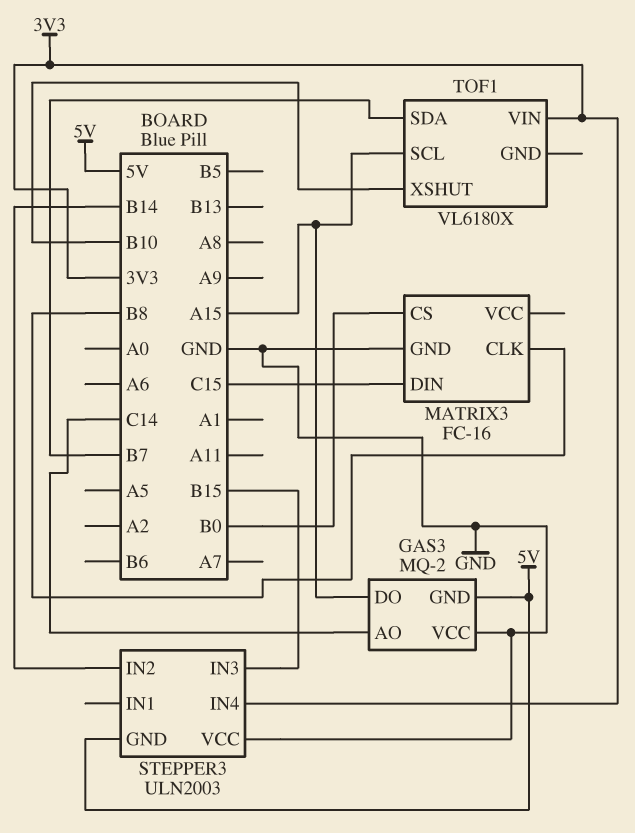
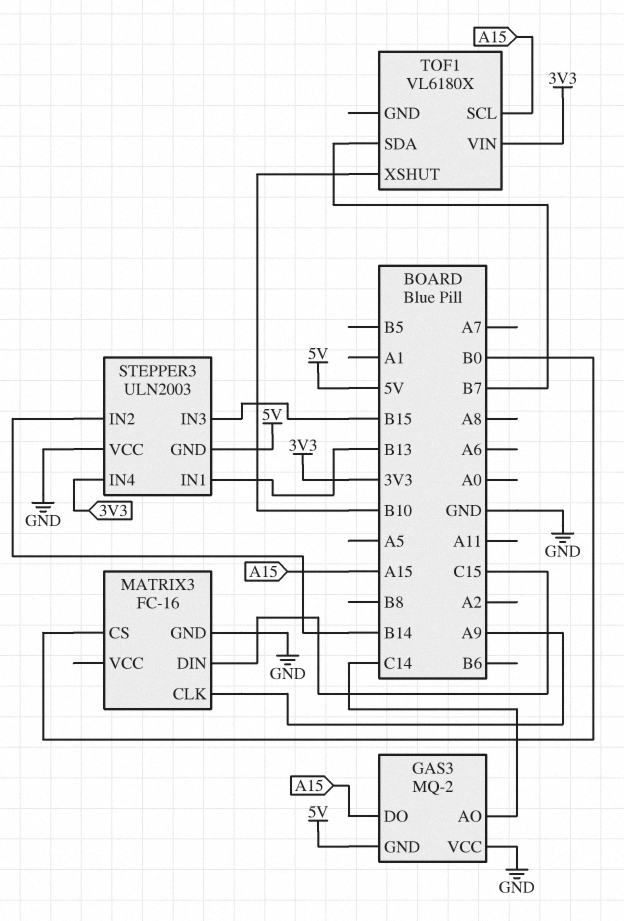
MATRIX3 pin CLK: B8 -> A9
STEPPER3 pin IN1: none -> B13

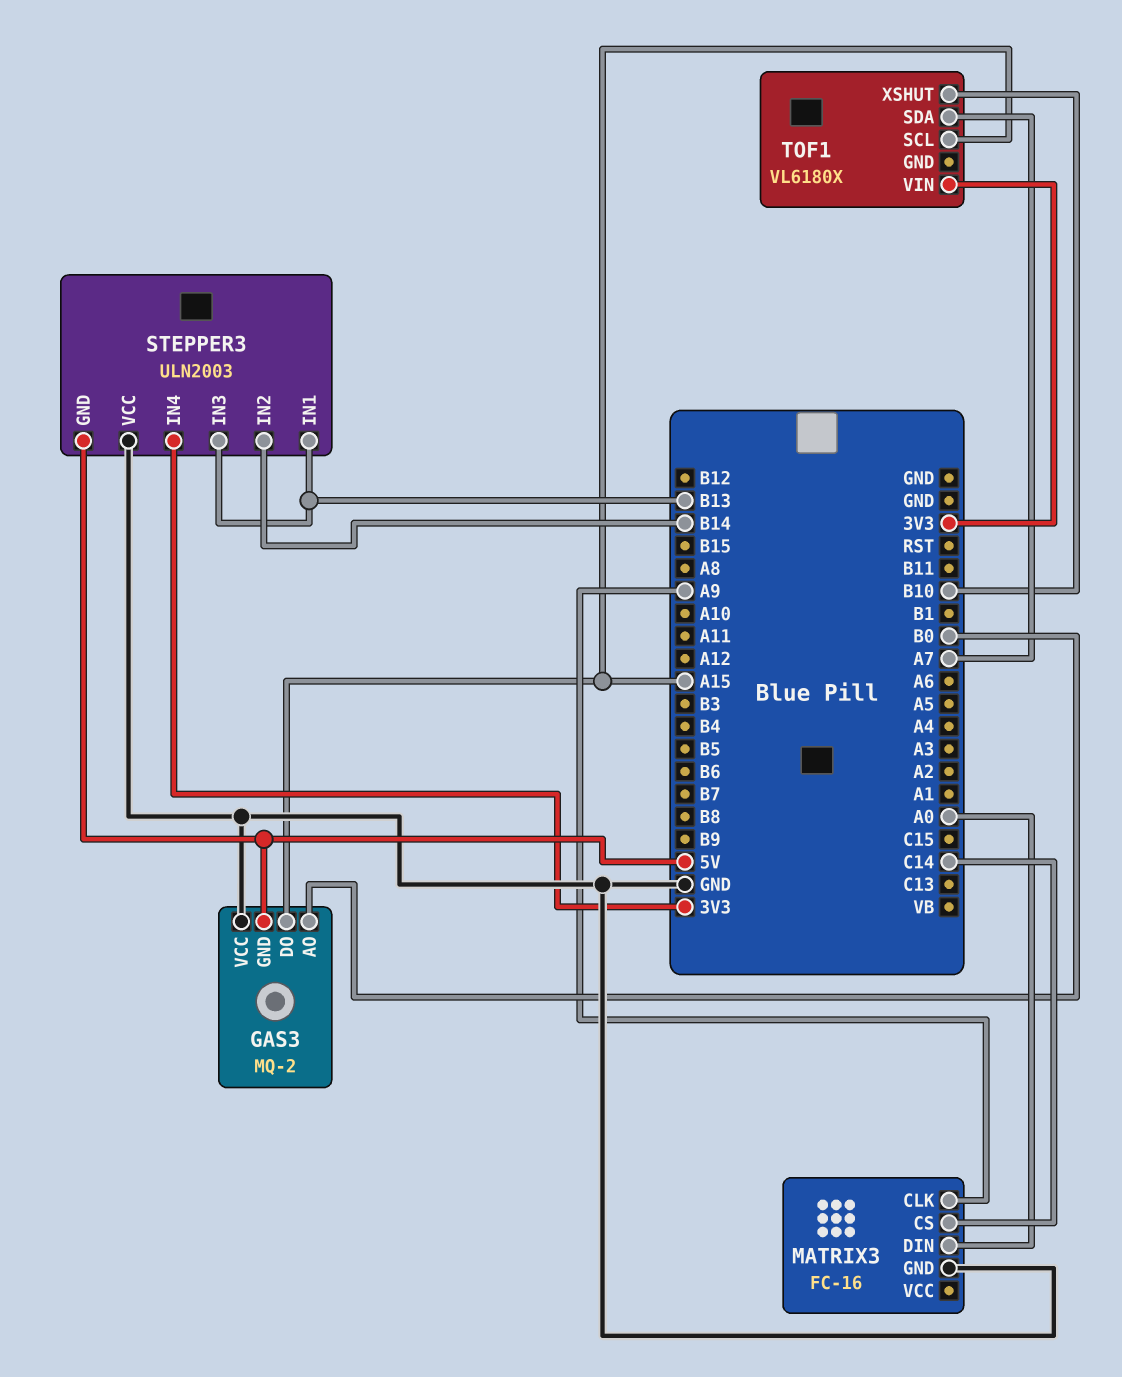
GAS3 pin AO: C14 -> B0
MATRIX3 pin CS: B0 -> C14
MATRIX3 pin DIN: C15 -> A0
STEPPER3 pin IN3: B15 -> B13
TOF1 pin SDA: B7 -> A7

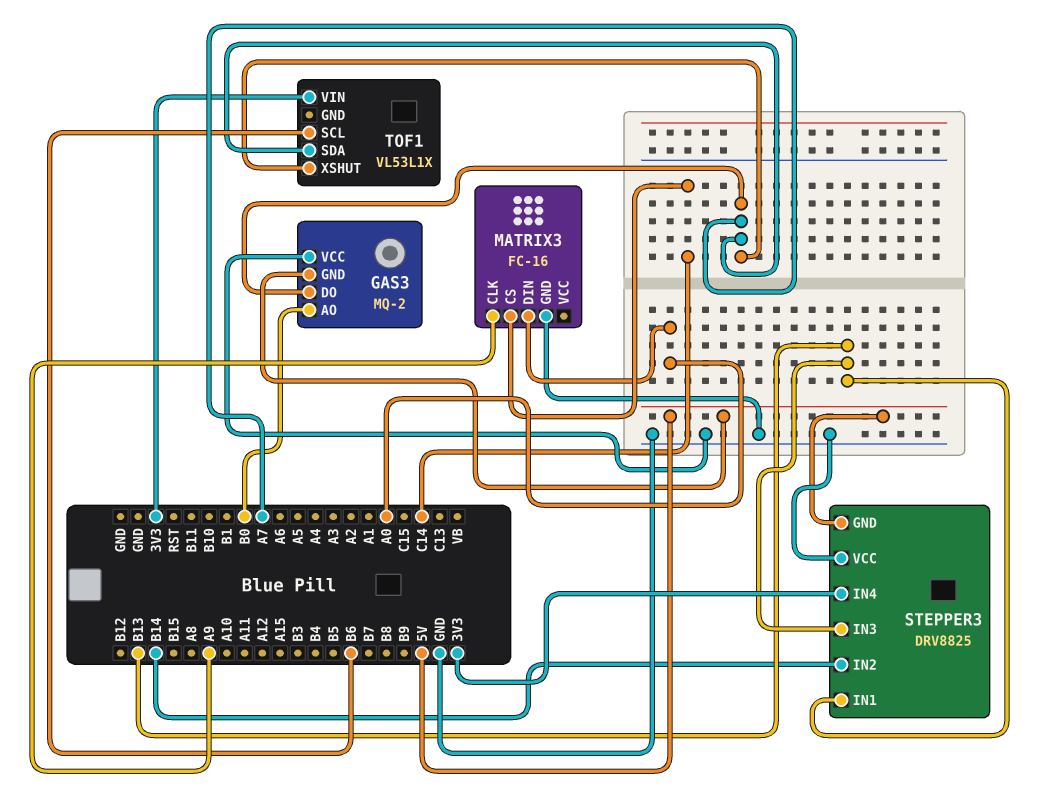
GAS3 pin DO: A15 -> A7
STEPPER3: ULN2003 -> DRV8825
TOF1: VL6180X -> VL53L1X
TOF1 pin SCL: A15 -> B6
TOF1 pin XSHUT: B10 -> A7

